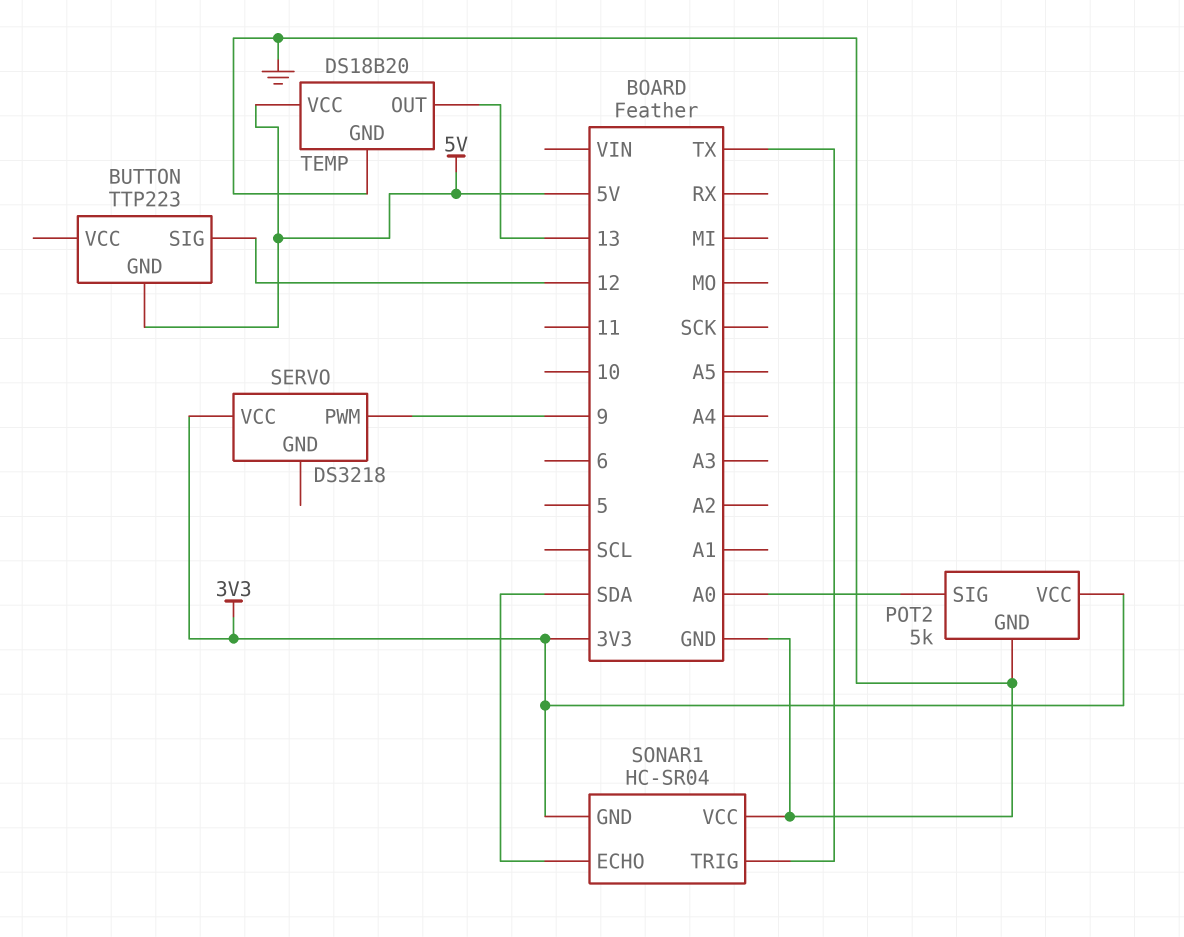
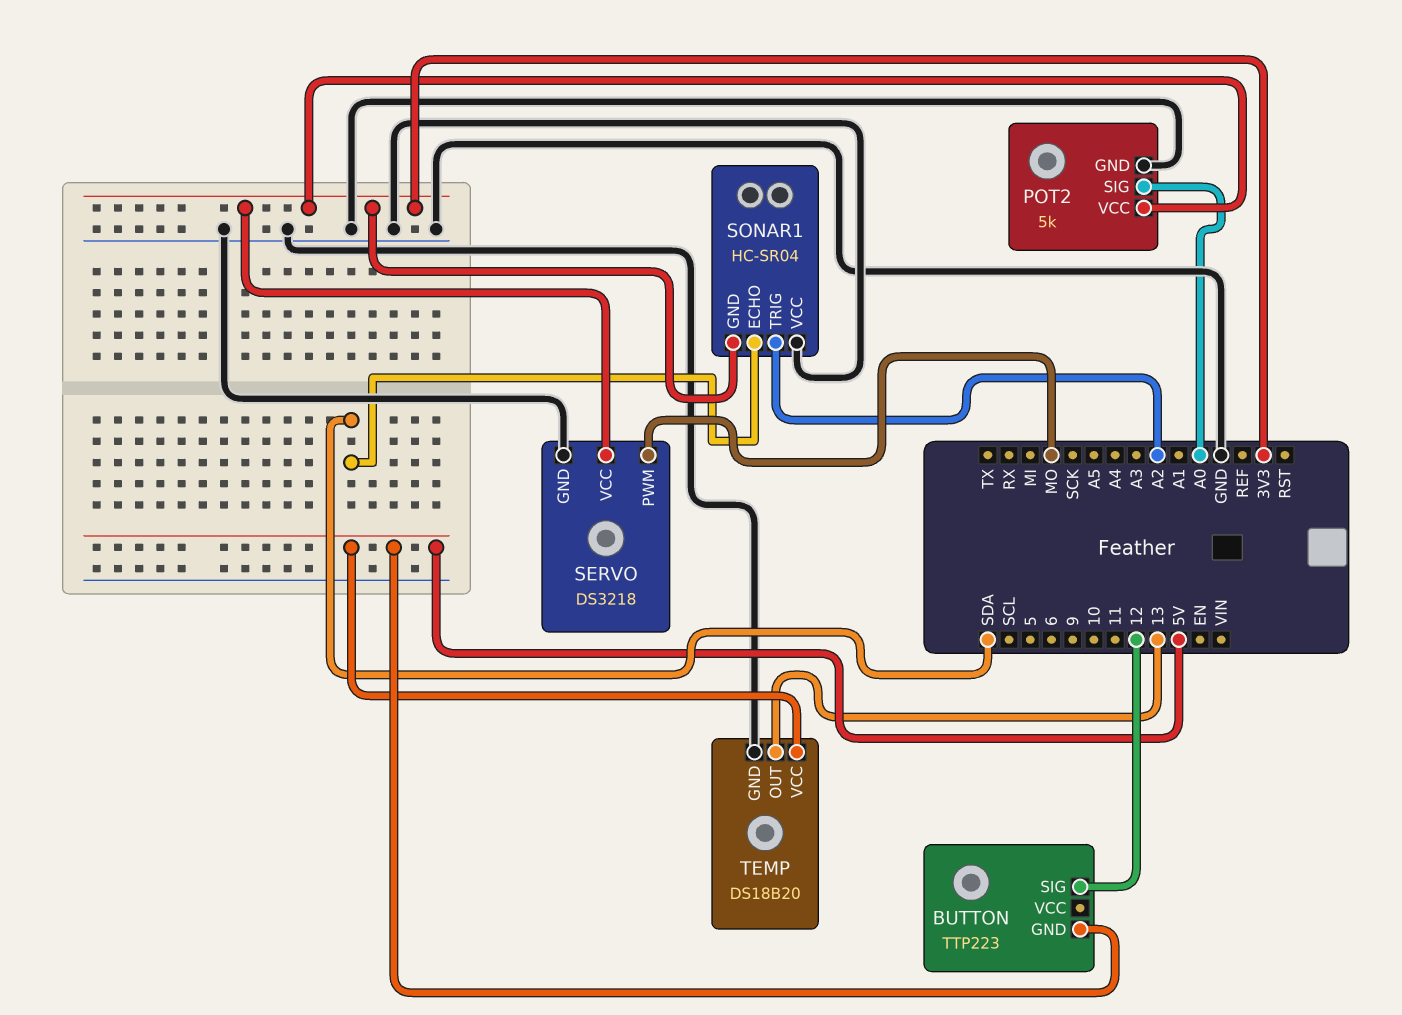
SERVO pin GND: none -> GND
SERVO pin PWM: 9 -> MO
SONAR1 pin TRIG: TX -> A2

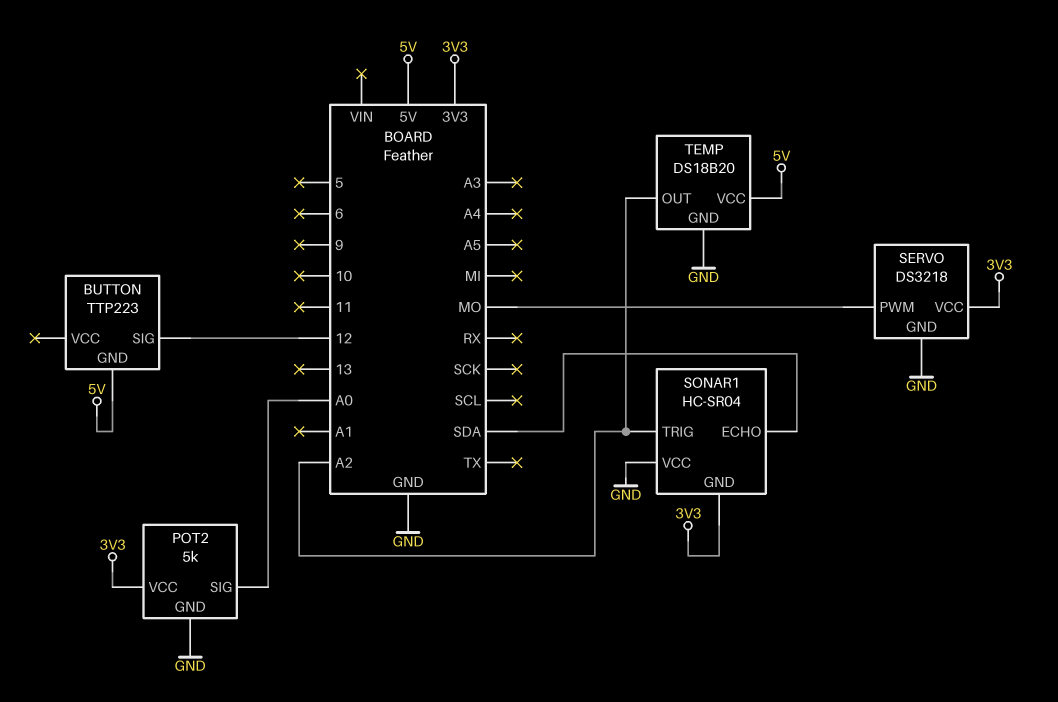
TEMP pin OUT: 13 -> A2

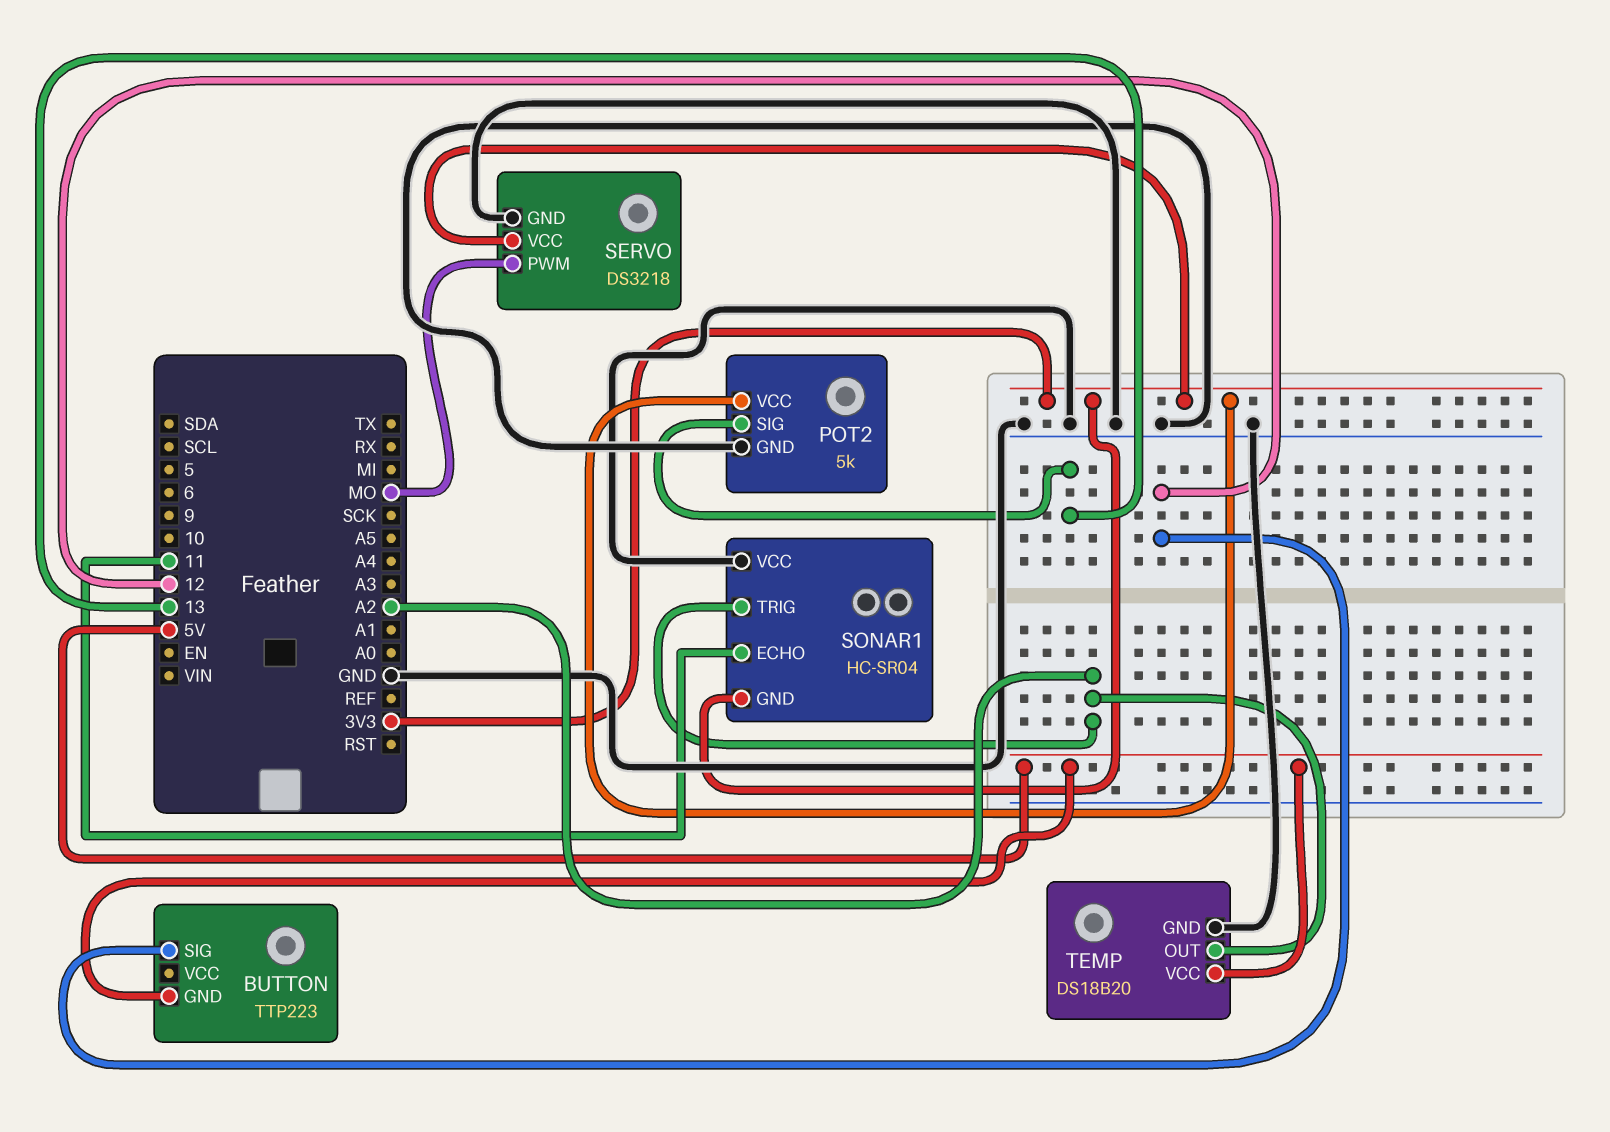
POT2 pin SIG: A0 -> 13
SONAR1 pin ECHO: SDA -> 11

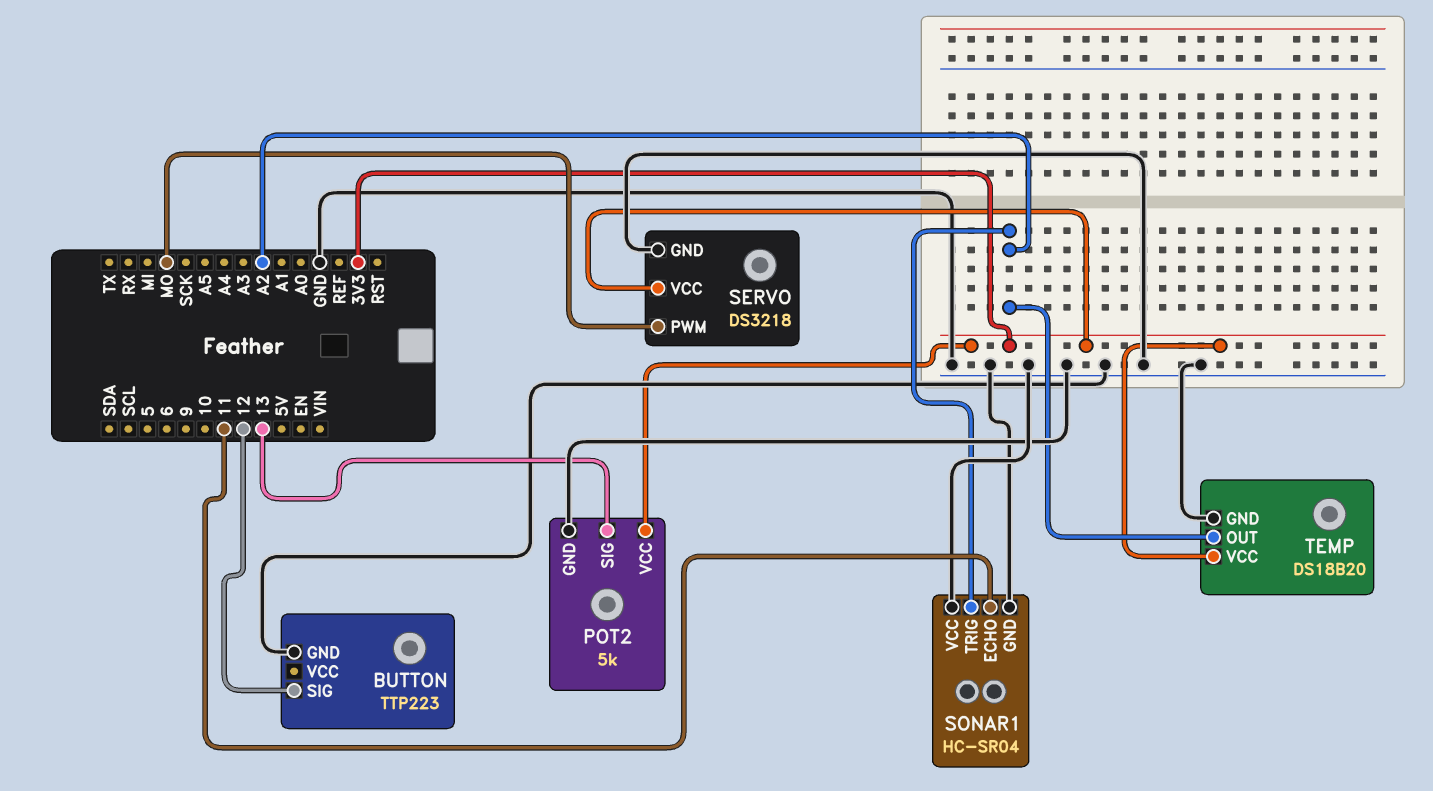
BUTTON pin GND: 5V -> GND
SONAR1 pin GND: 3V3 -> GND
TEMP pin VCC: 5V -> 3V3

